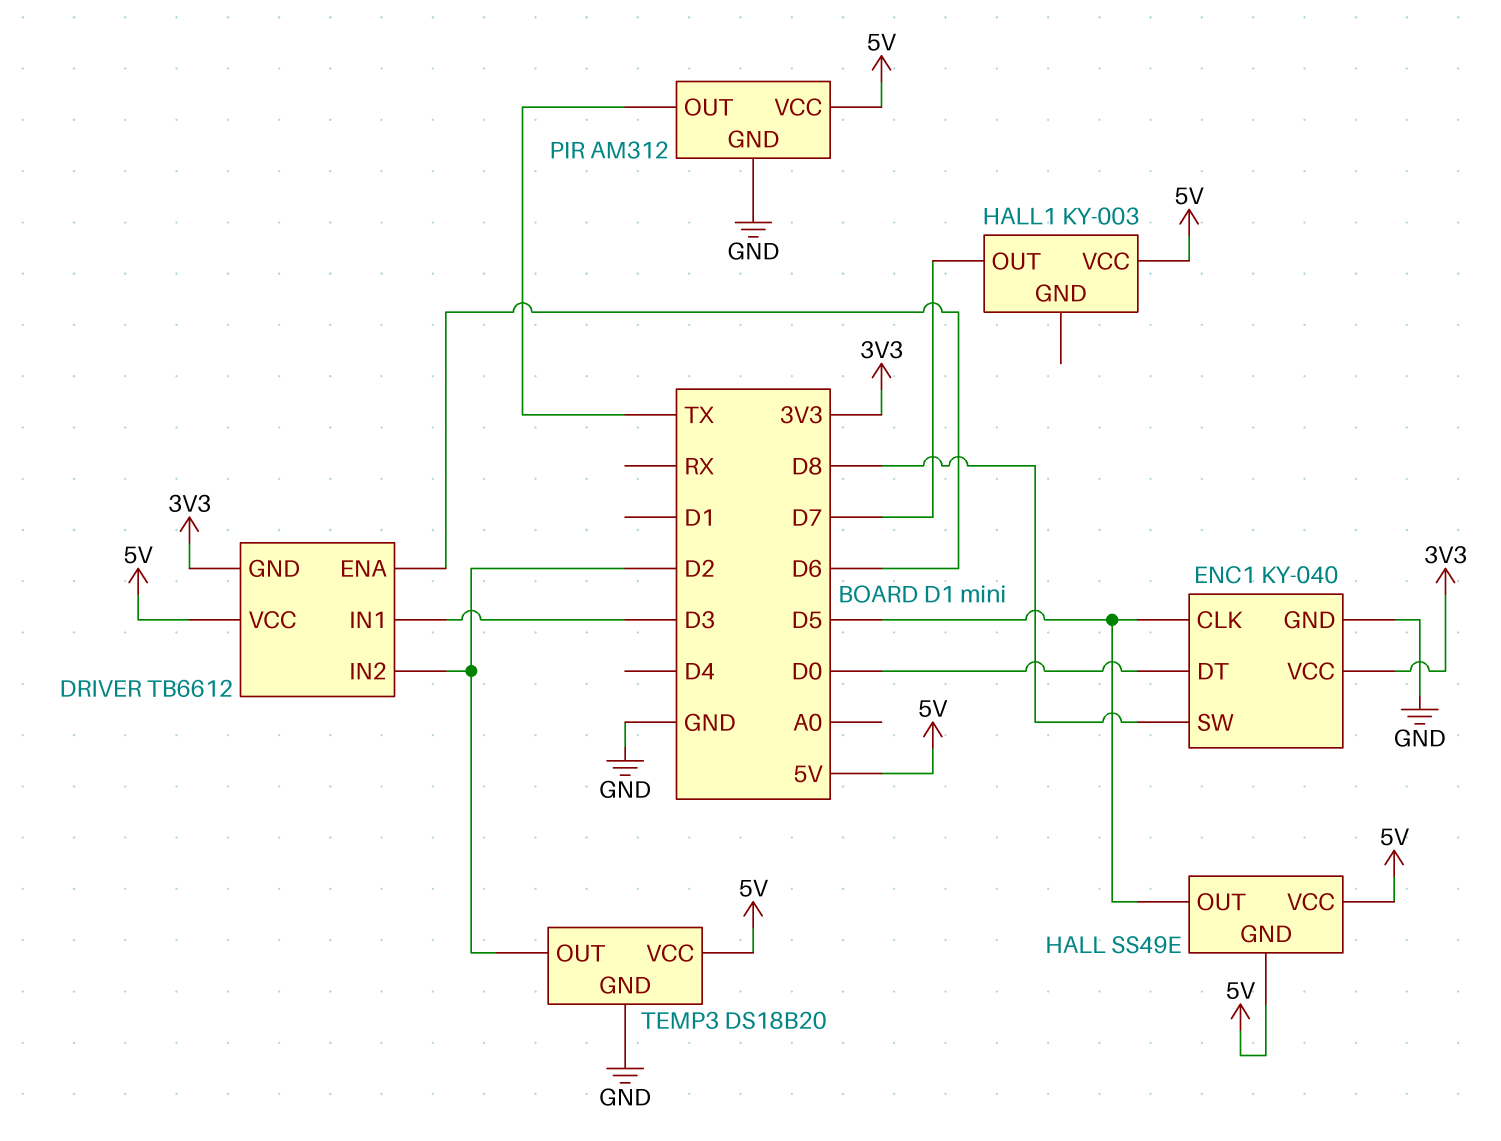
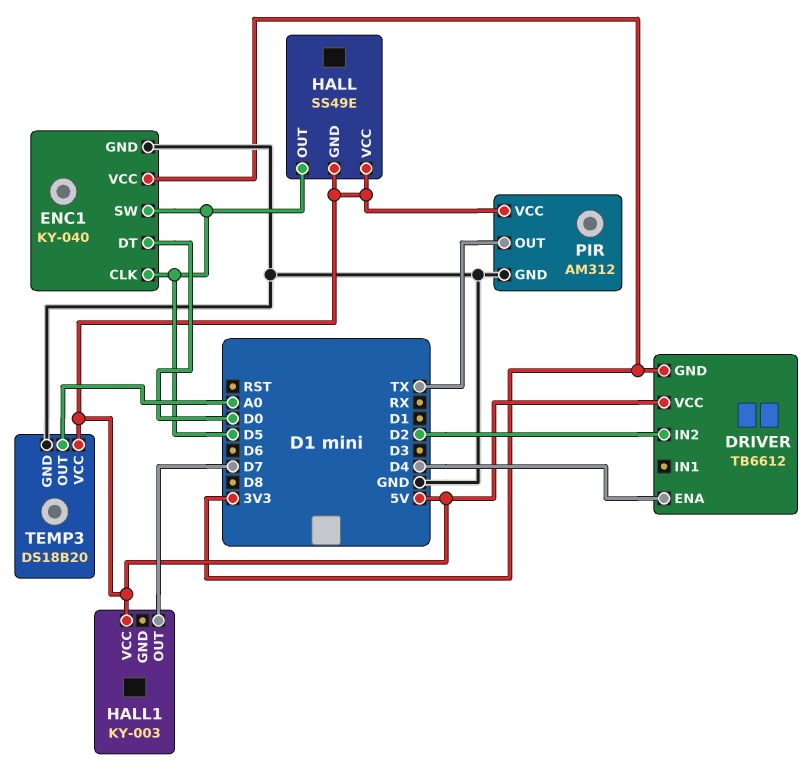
DRIVER pin ENA: D6 -> D4
DRIVER pin IN1: D3 -> none
ENC1 pin SW: D8 -> D5
TEMP3 pin OUT: D2 -> A0

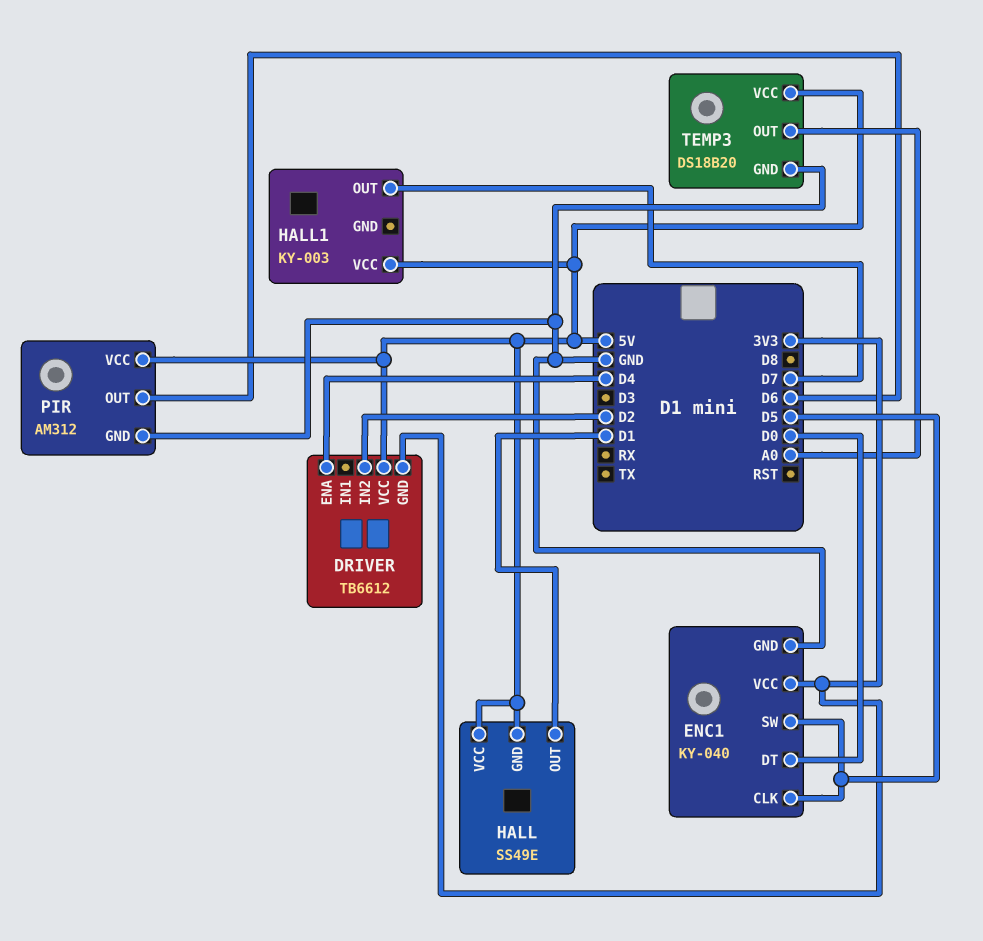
HALL pin OUT: D5 -> D1
PIR pin OUT: TX -> D6

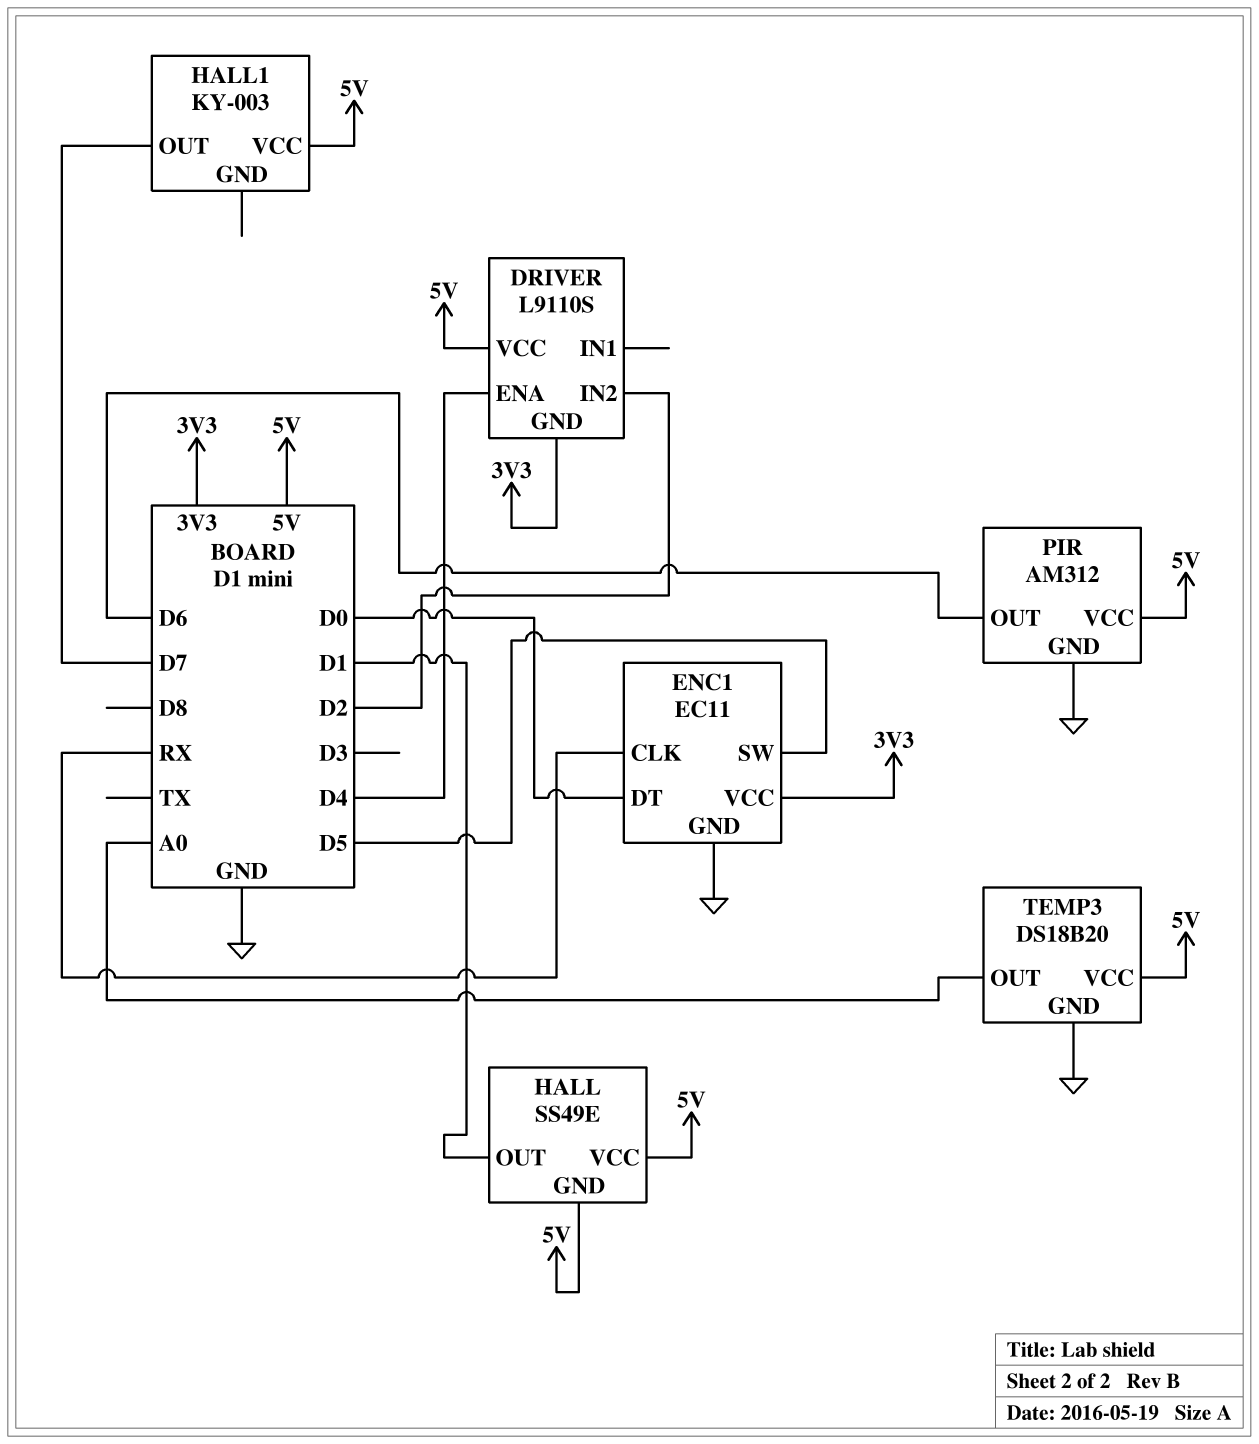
DRIVER: TB6612 -> L9110S
ENC1: KY-040 -> EC11
ENC1 pin CLK: D5 -> RX

